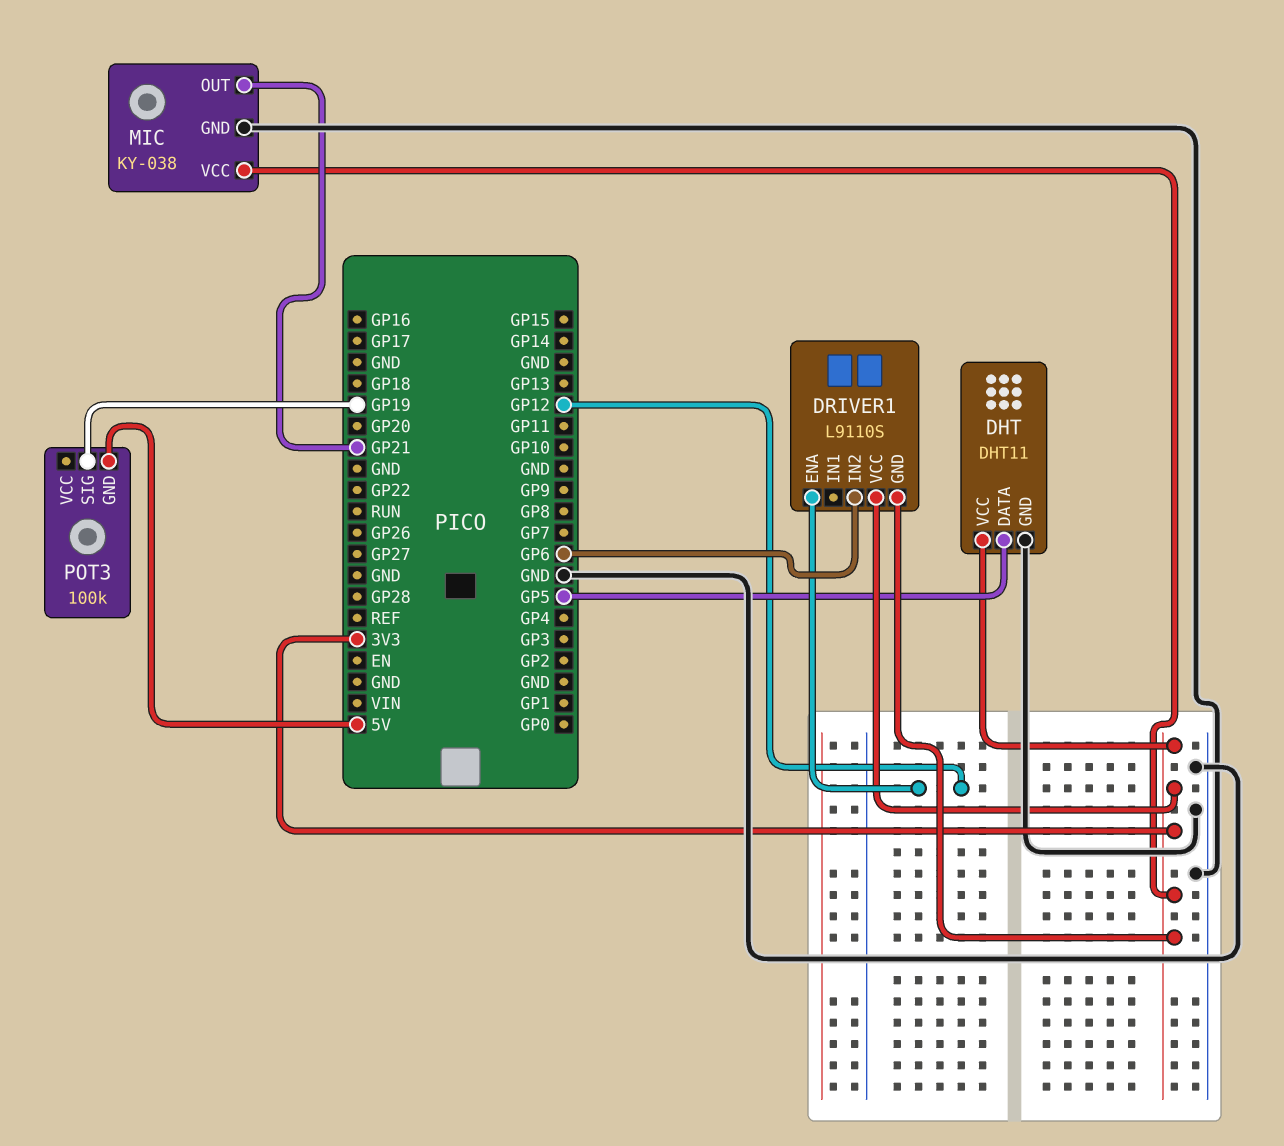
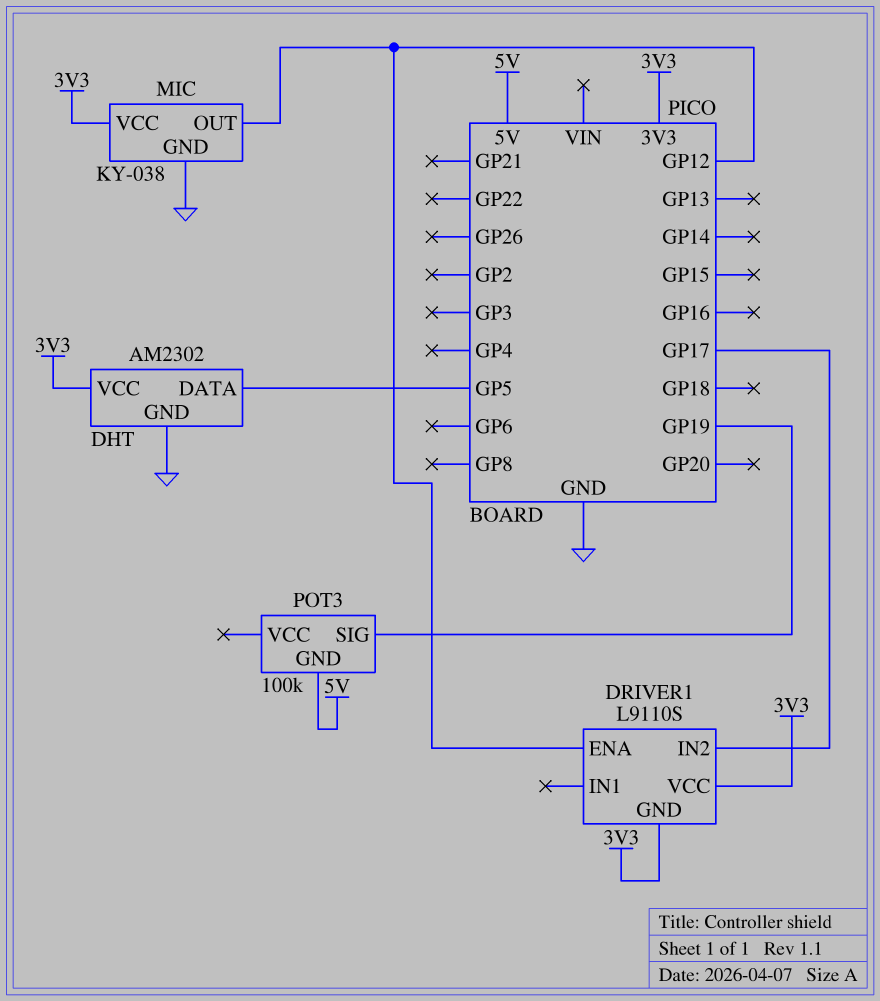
DHT: DHT11 -> AM2302
DRIVER1 pin IN2: GP6 -> GP17
MIC pin OUT: GP21 -> GP12

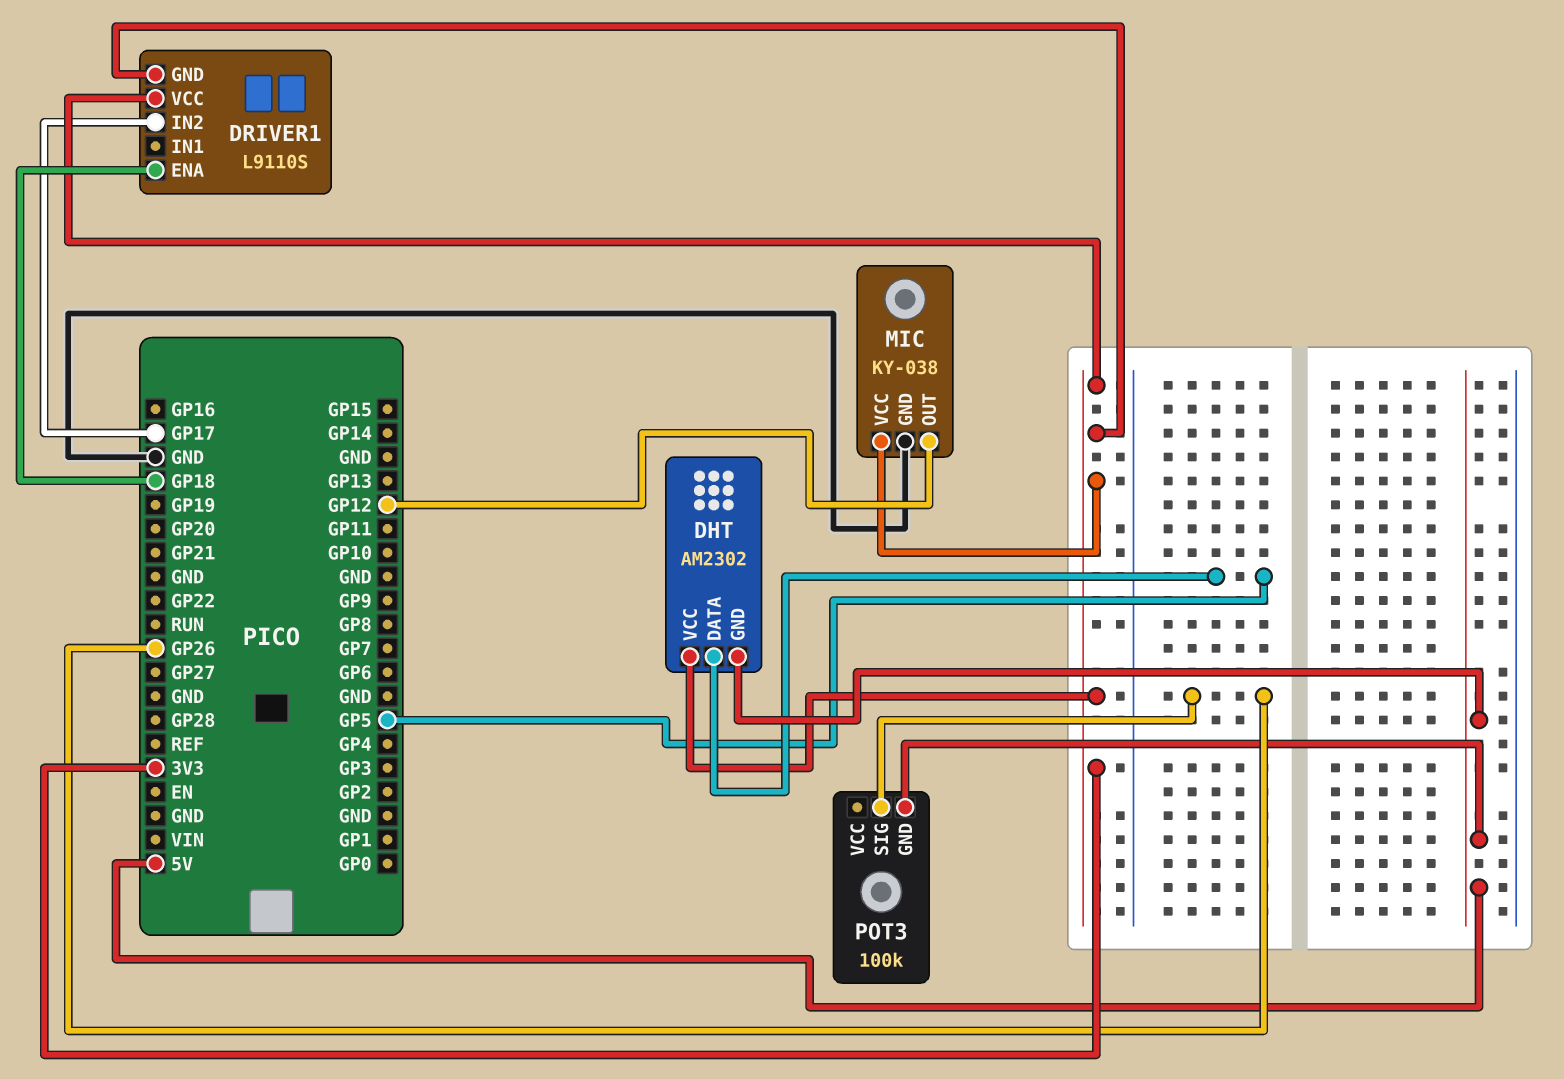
DHT pin GND: GND -> 5V
DRIVER1 pin ENA: GP12 -> GP18
POT3 pin SIG: GP19 -> GP26

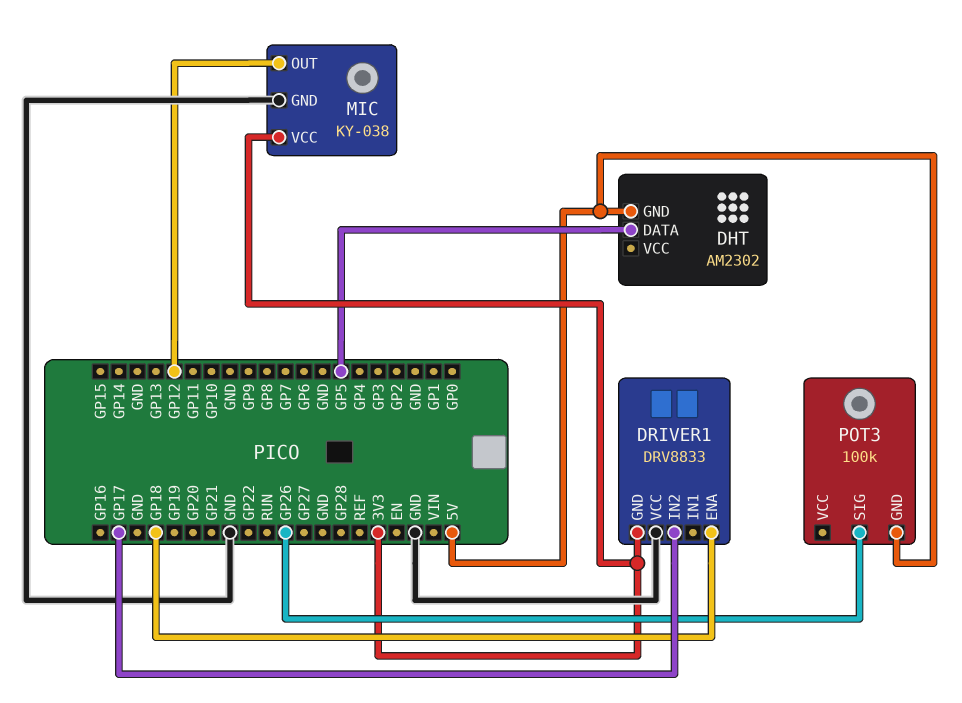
DHT pin VCC: 3V3 -> none
DRIVER1: L9110S -> DRV8833
DRIVER1 pin VCC: 3V3 -> GND

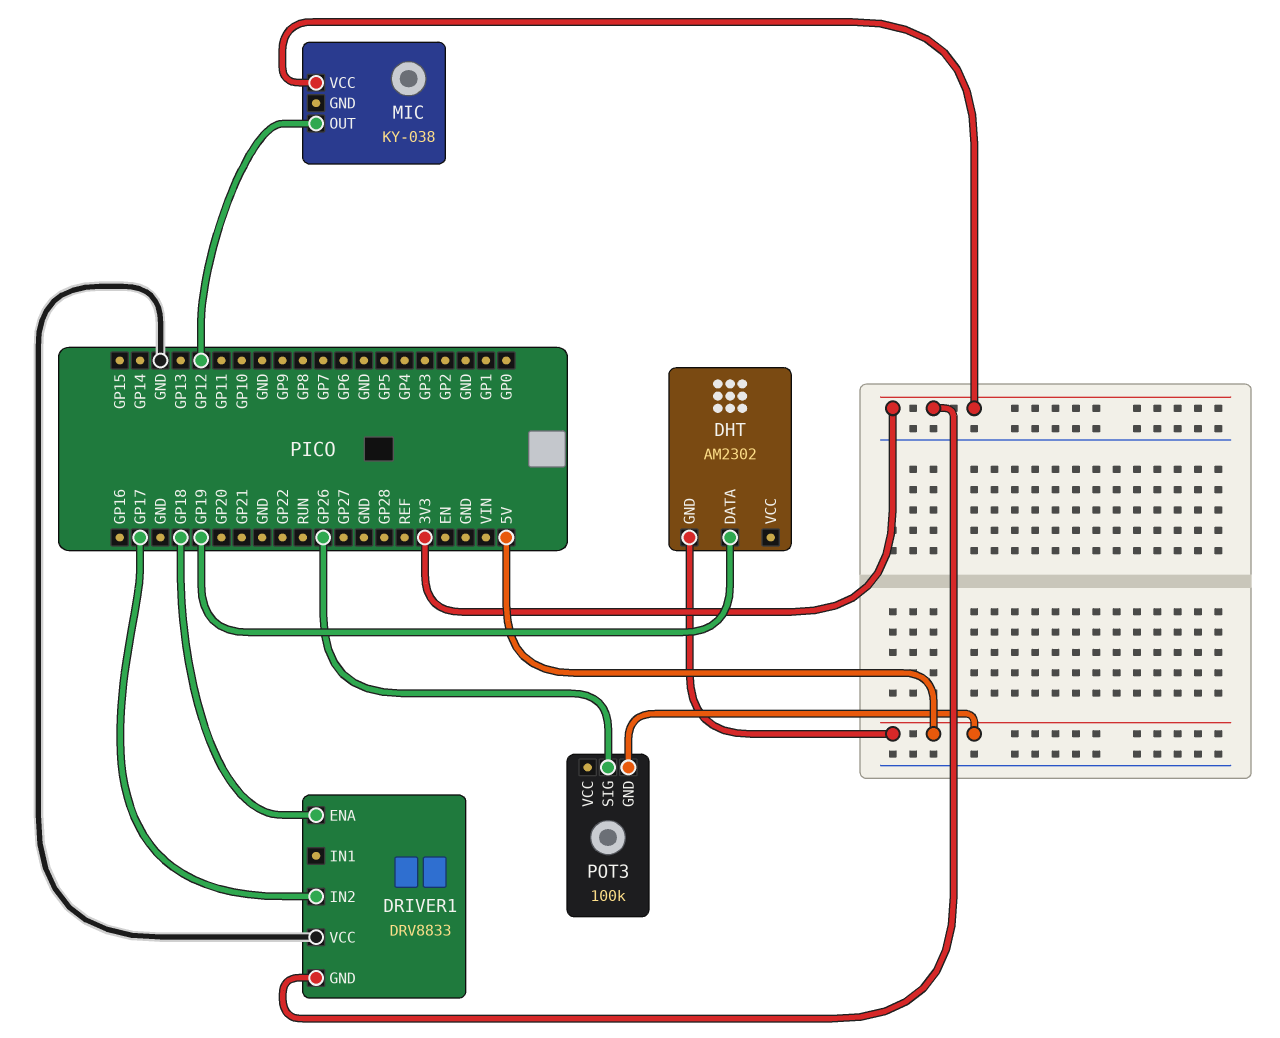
DHT pin DATA: GP5 -> GP19
MIC pin GND: GND -> none

